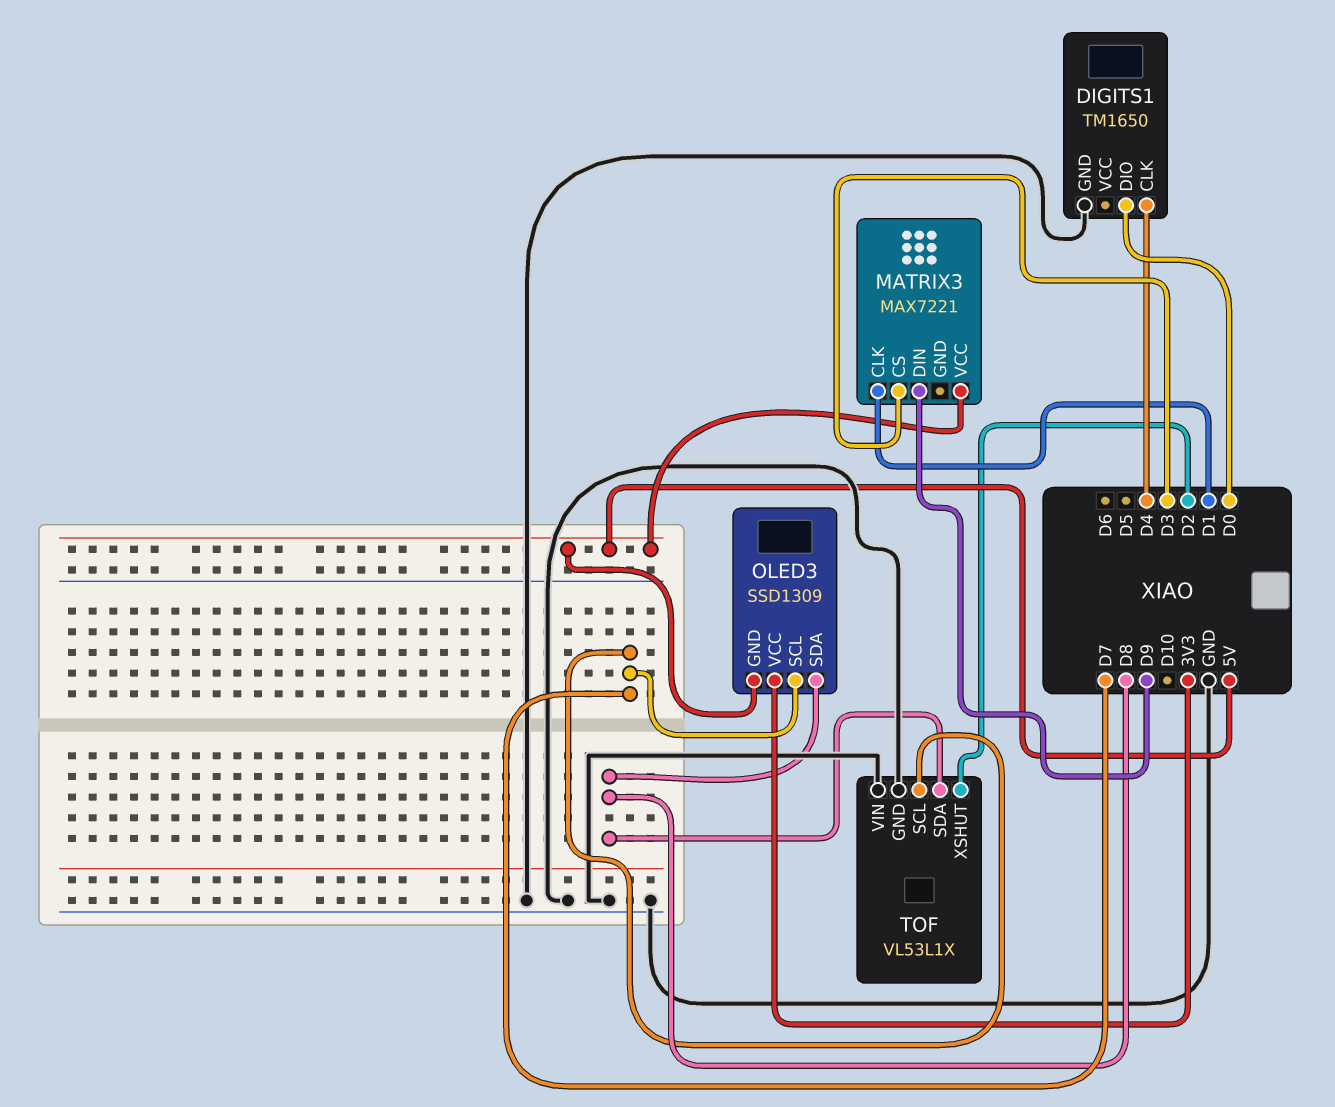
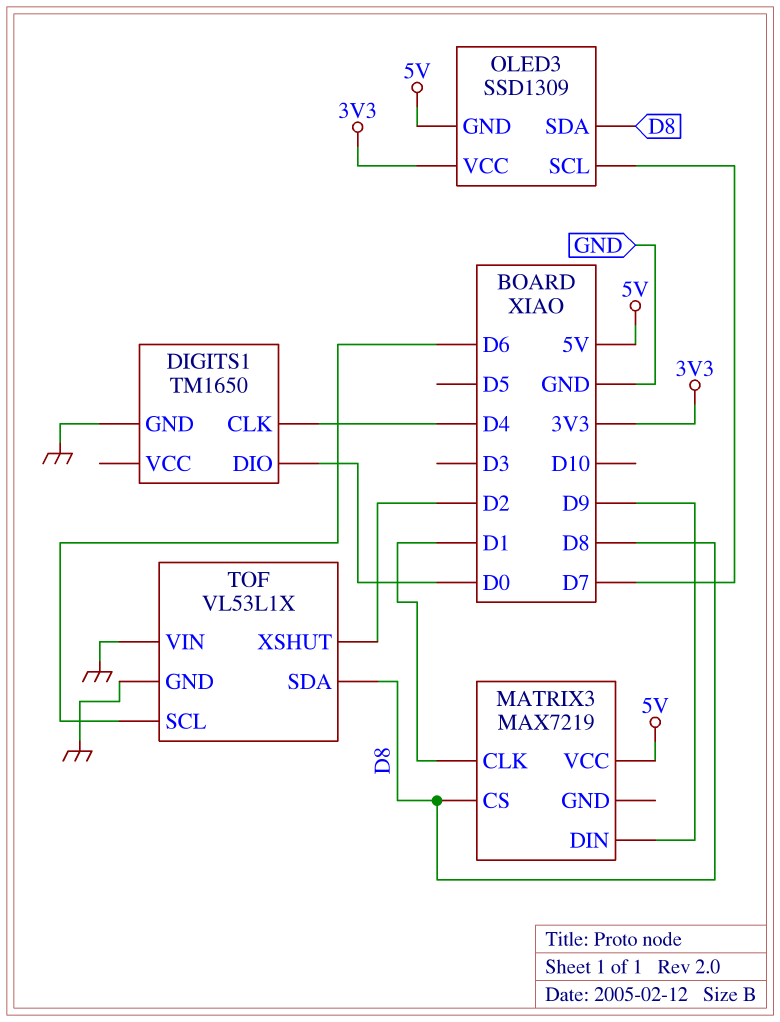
MATRIX3: MAX7221 -> MAX7219
MATRIX3 pin CS: D3 -> D8
TOF pin SCL: D7 -> D6

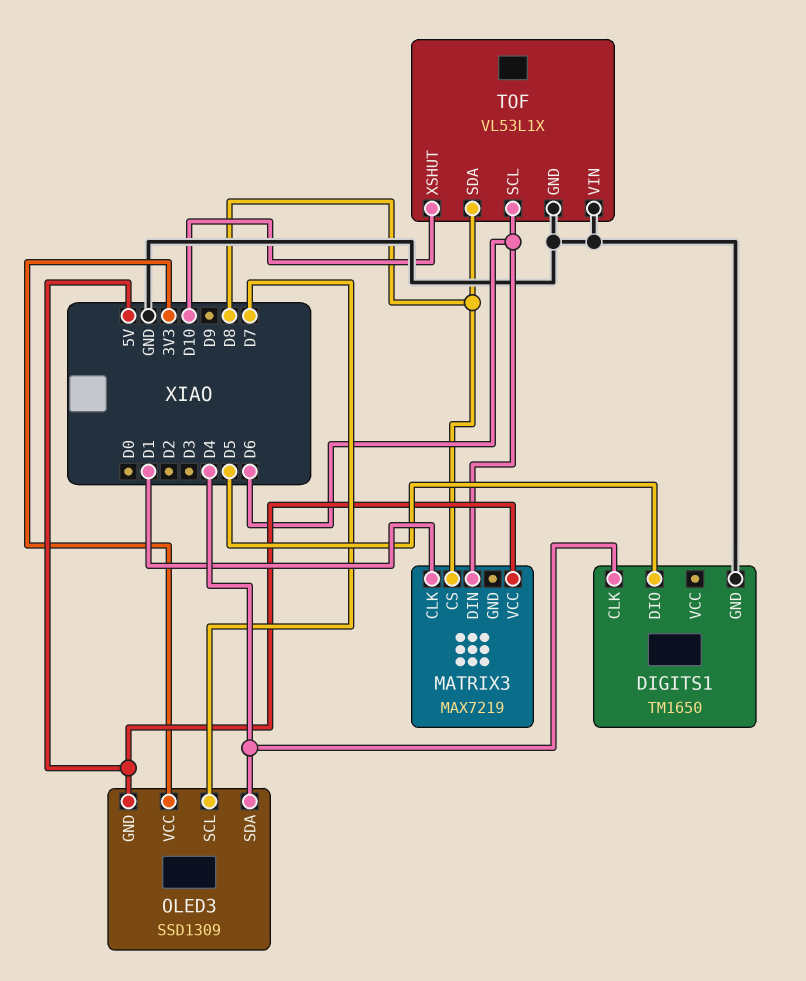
DIGITS1 pin DIO: D0 -> D5
MATRIX3 pin DIN: D9 -> D6
OLED3 pin SDA: D8 -> D4
TOF pin XSHUT: D2 -> D10

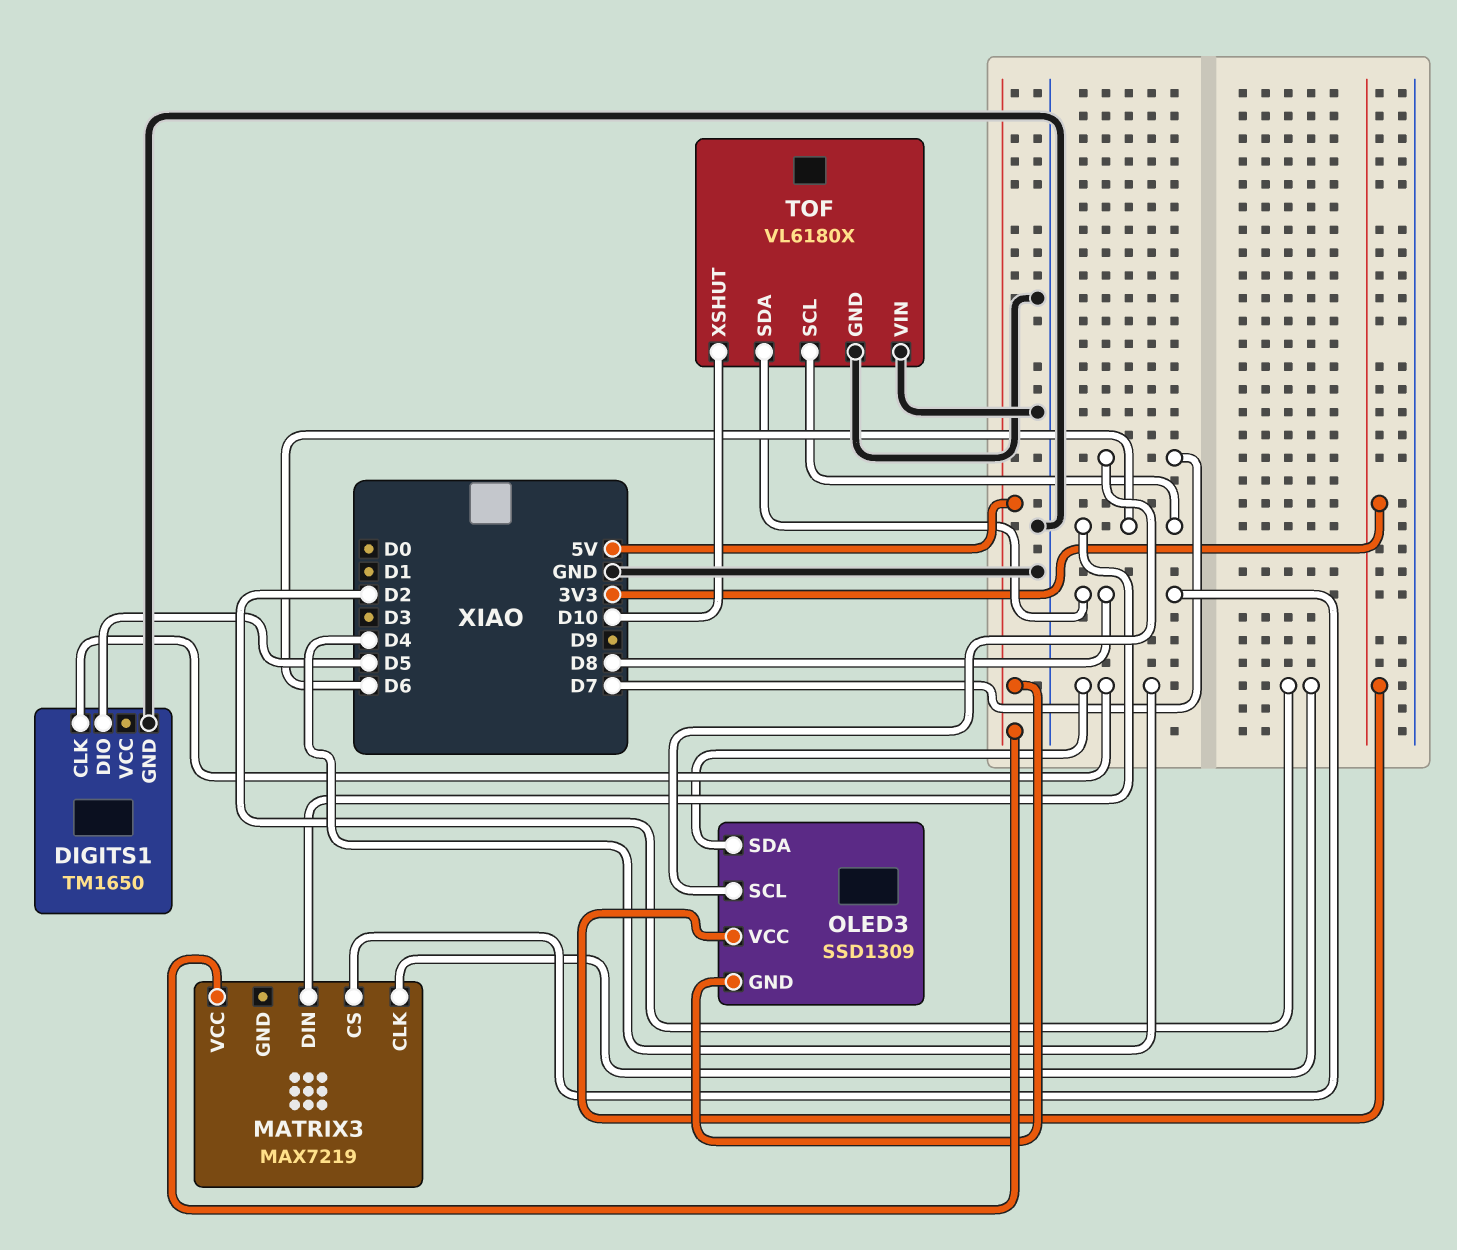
MATRIX3 pin CLK: D1 -> D2
TOF: VL53L1X -> VL6180X

